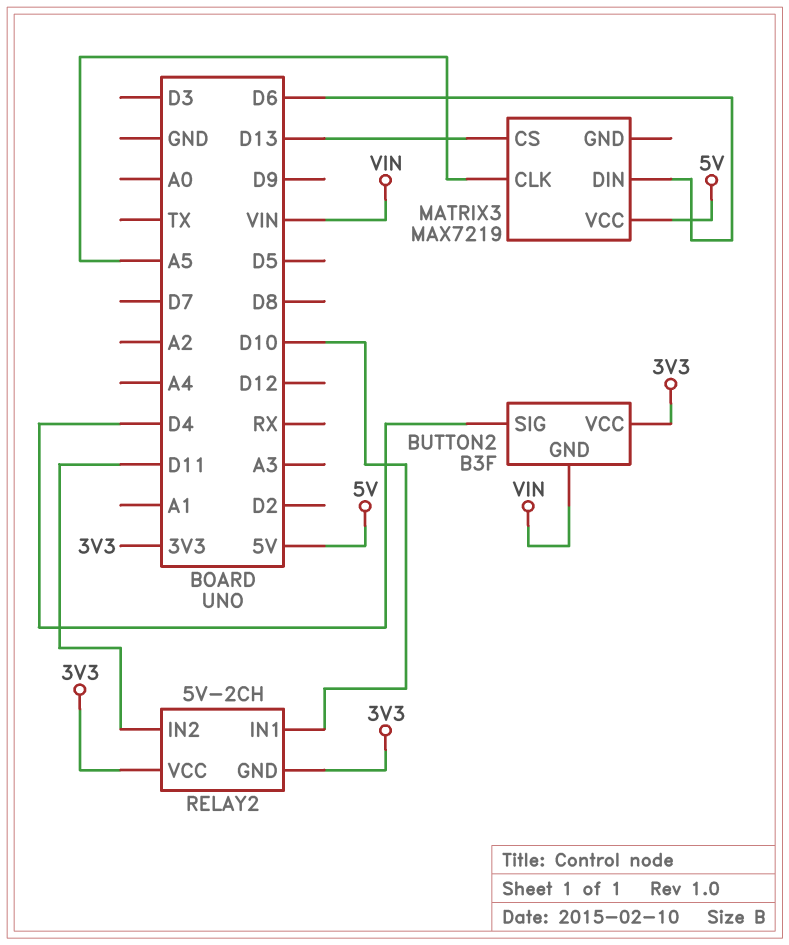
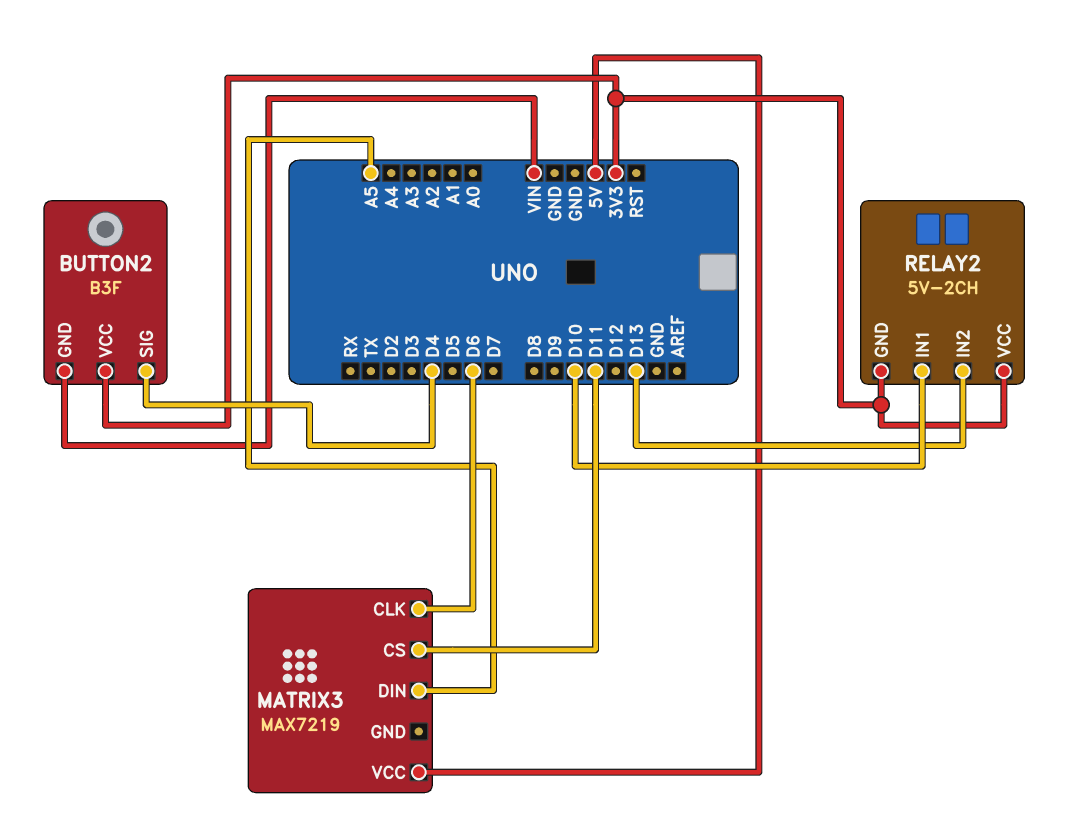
MATRIX3 pin CLK: A5 -> D6
MATRIX3 pin CS: D13 -> D11
MATRIX3 pin DIN: D6 -> A5
RELAY2 pin IN2: D11 -> D13

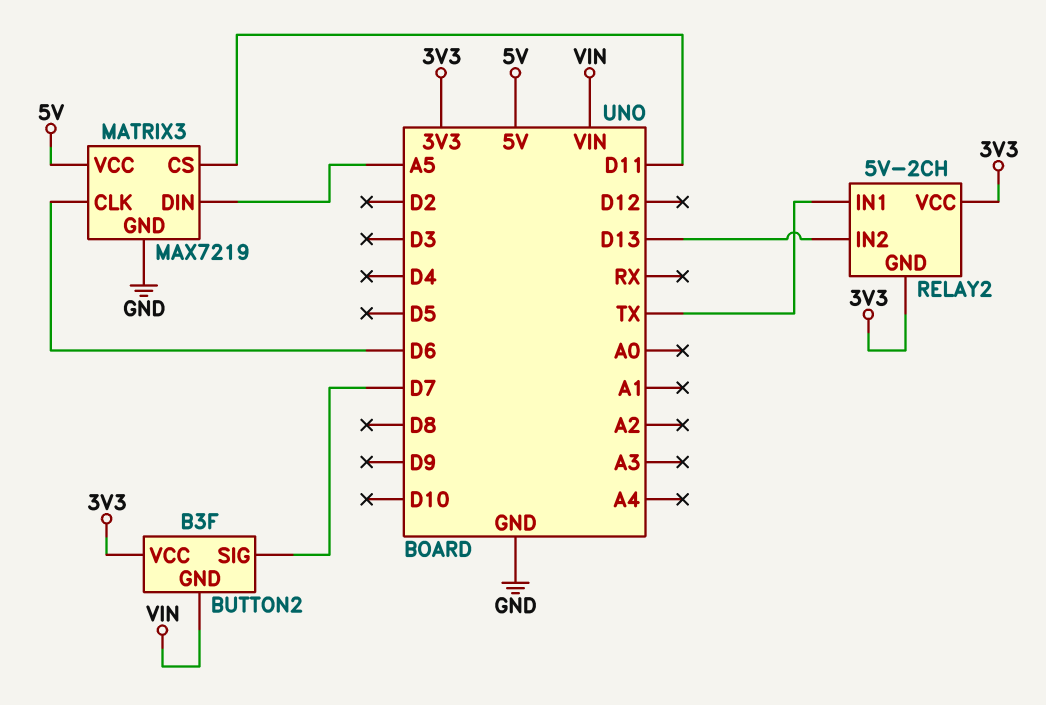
BUTTON2 pin SIG: D4 -> D7
MATRIX3 pin GND: none -> GND
RELAY2 pin IN1: D10 -> TX

